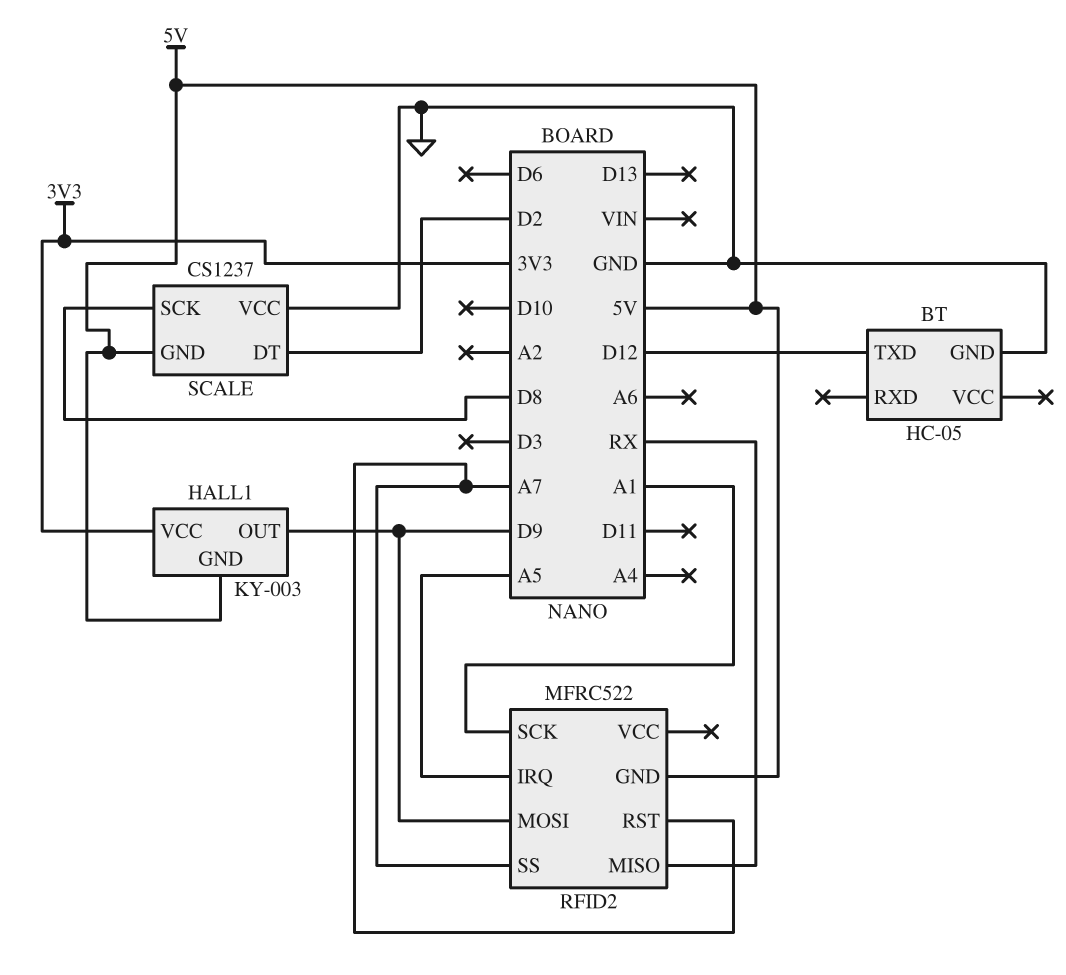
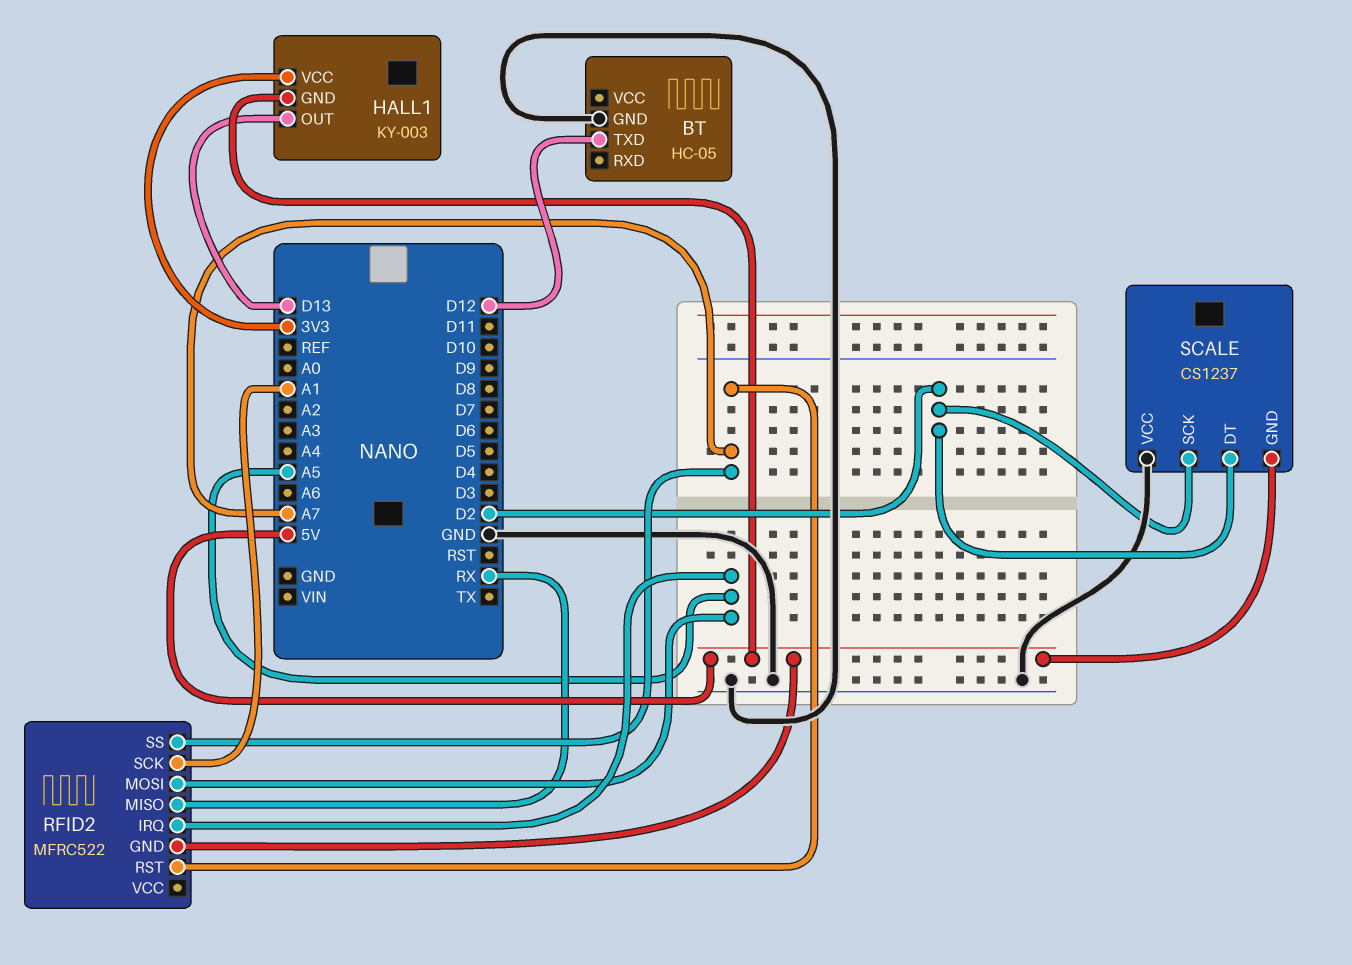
HALL1 pin OUT: D9 -> D13
RFID2 pin MOSI: D9 -> A5
SCALE pin SCK: D8 -> D2

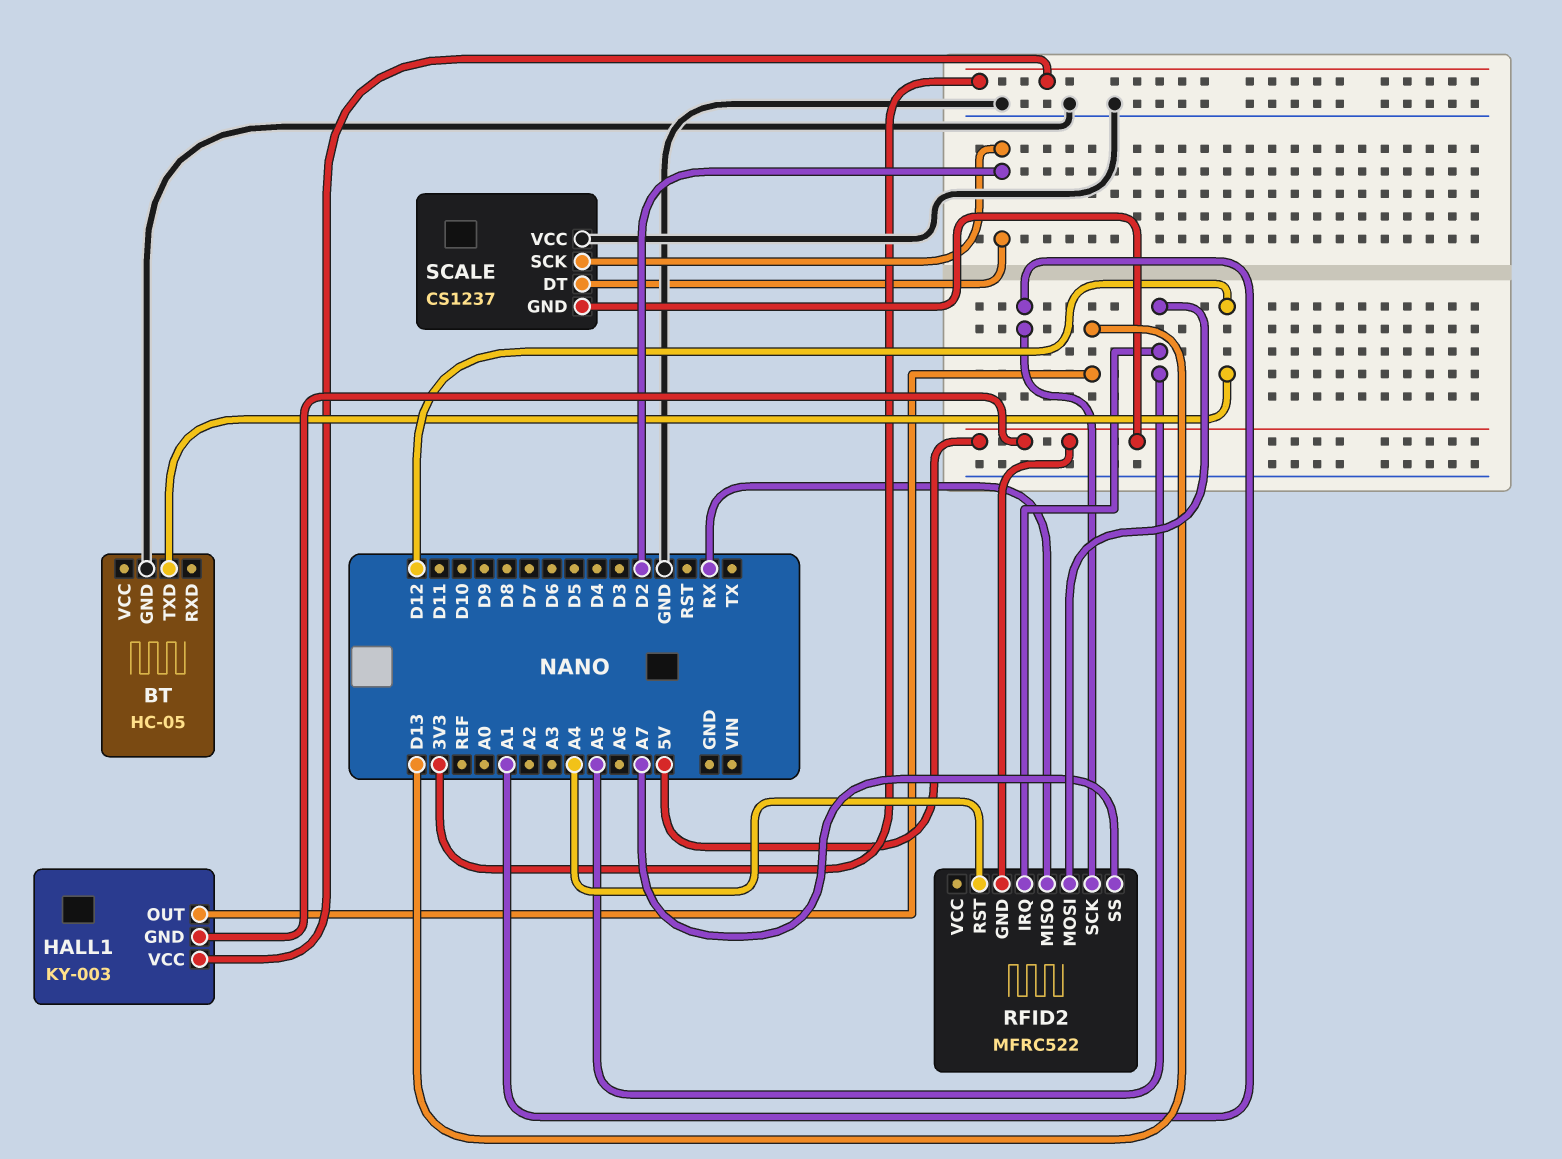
RFID2 pin RST: A7 -> A4

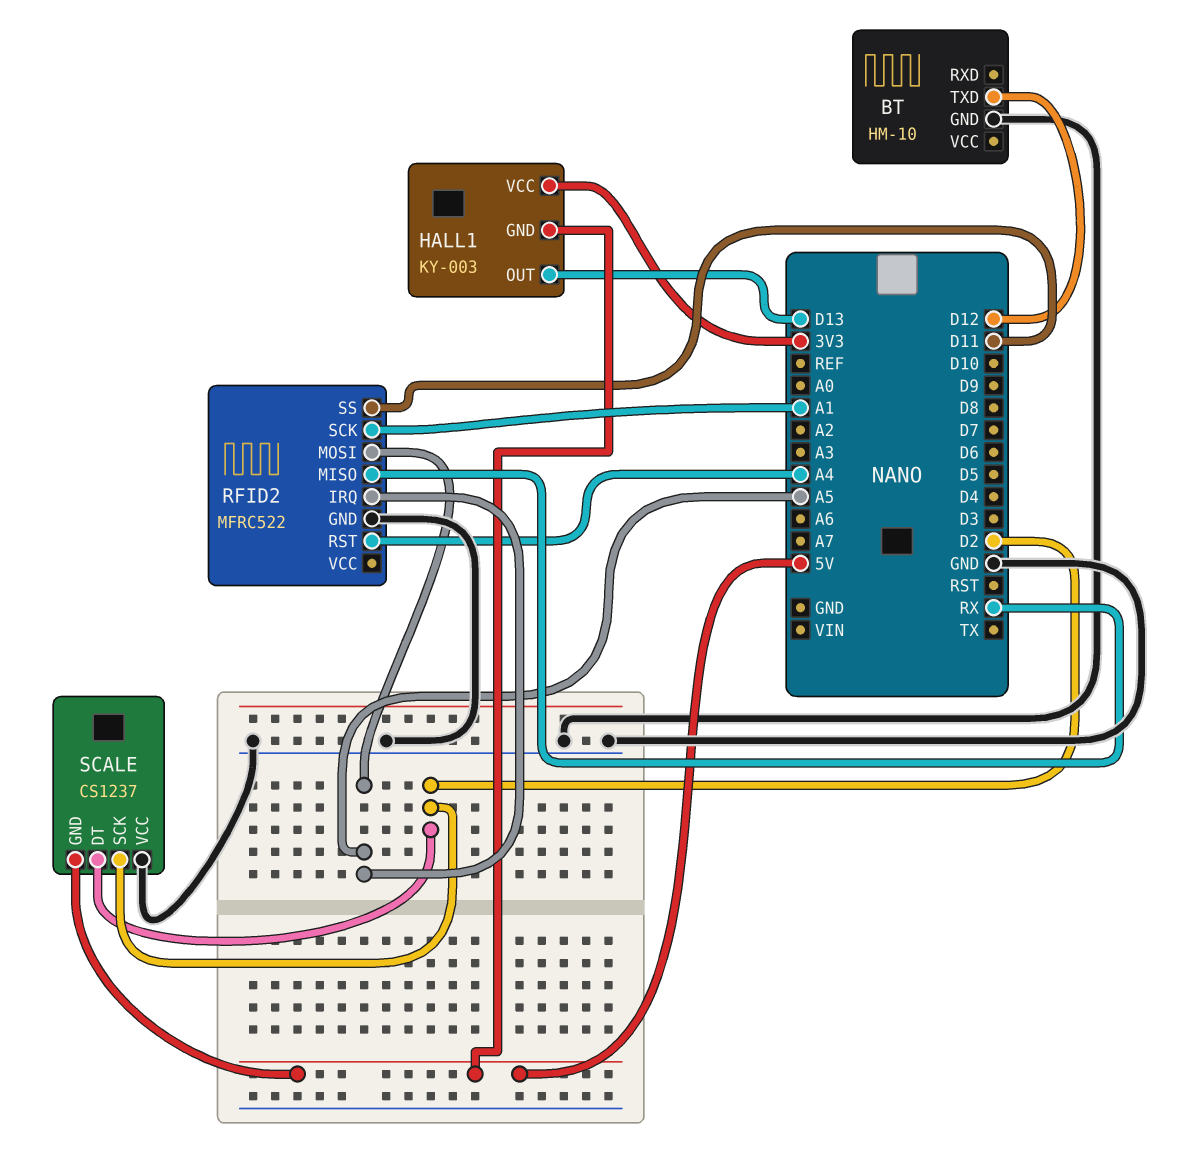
BT: HC-05 -> HM-10
RFID2 pin GND: 5V -> GND
RFID2 pin SS: A7 -> D11

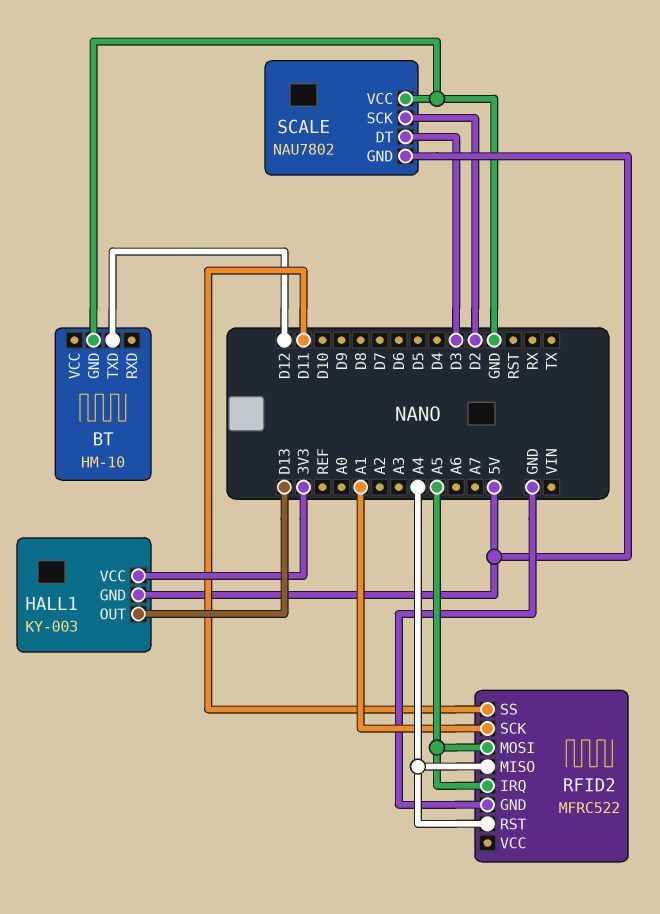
RFID2 pin MISO: RX -> A4
SCALE: CS1237 -> NAU7802
SCALE pin DT: D2 -> D3

